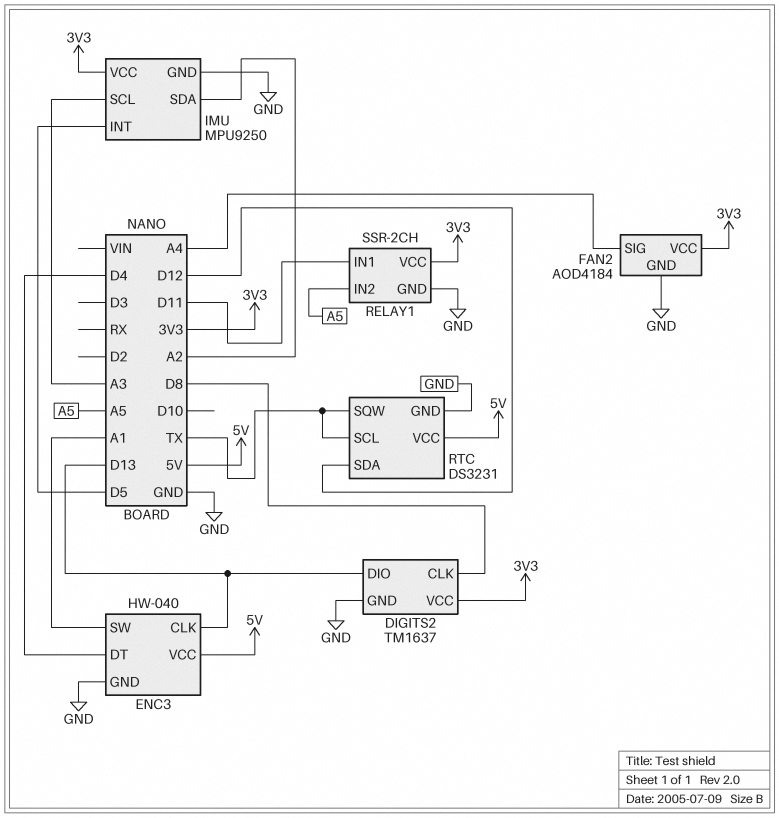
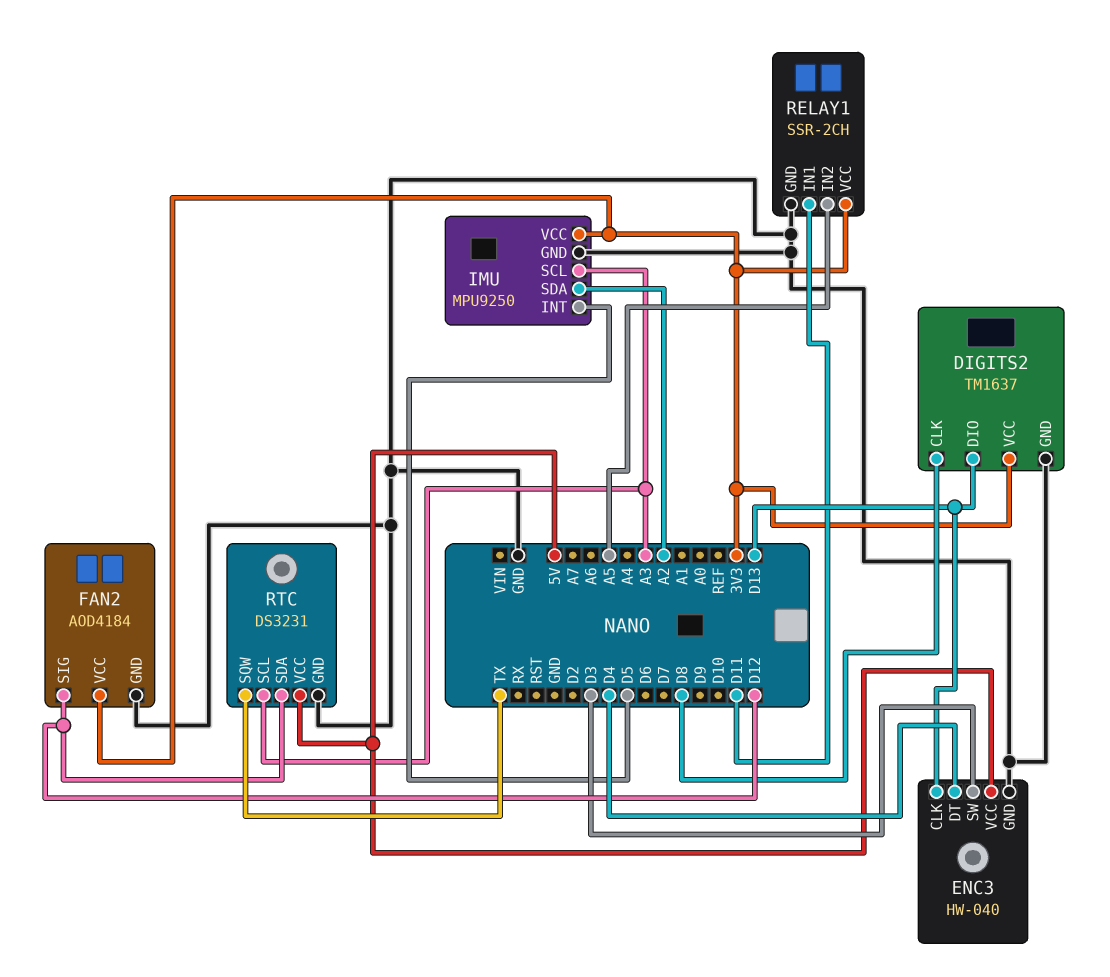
ENC3 pin SW: A1 -> D3
FAN2 pin SIG: A4 -> D12
RTC pin SCL: TX -> A3

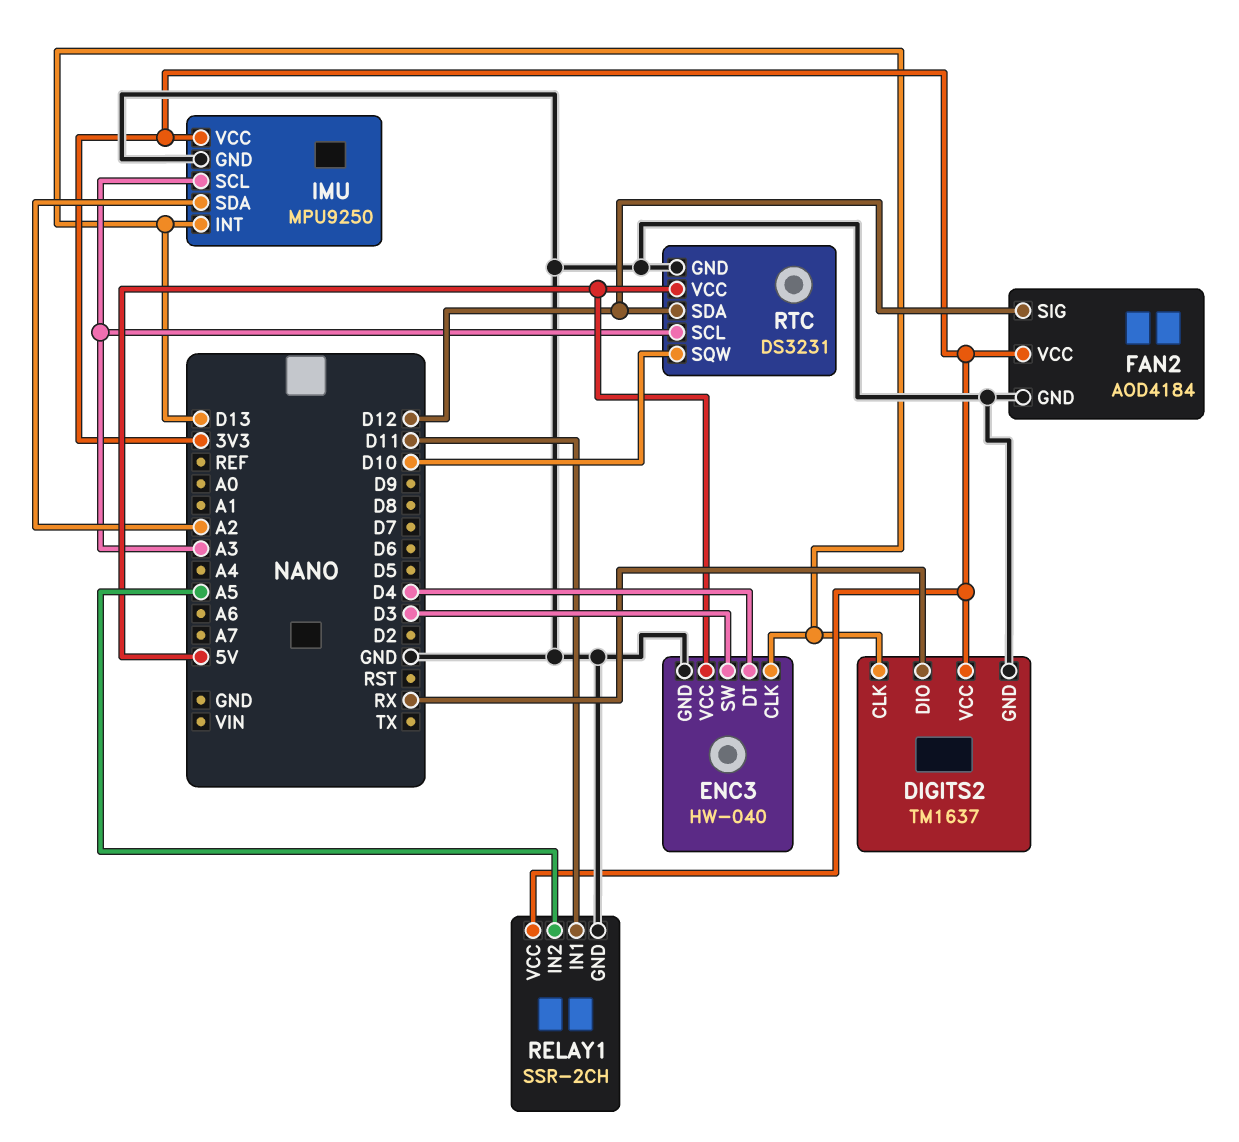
DIGITS2 pin CLK: D8 -> D13
DIGITS2 pin DIO: D13 -> RX
IMU pin INT: D5 -> D13
RTC pin SQW: TX -> D10

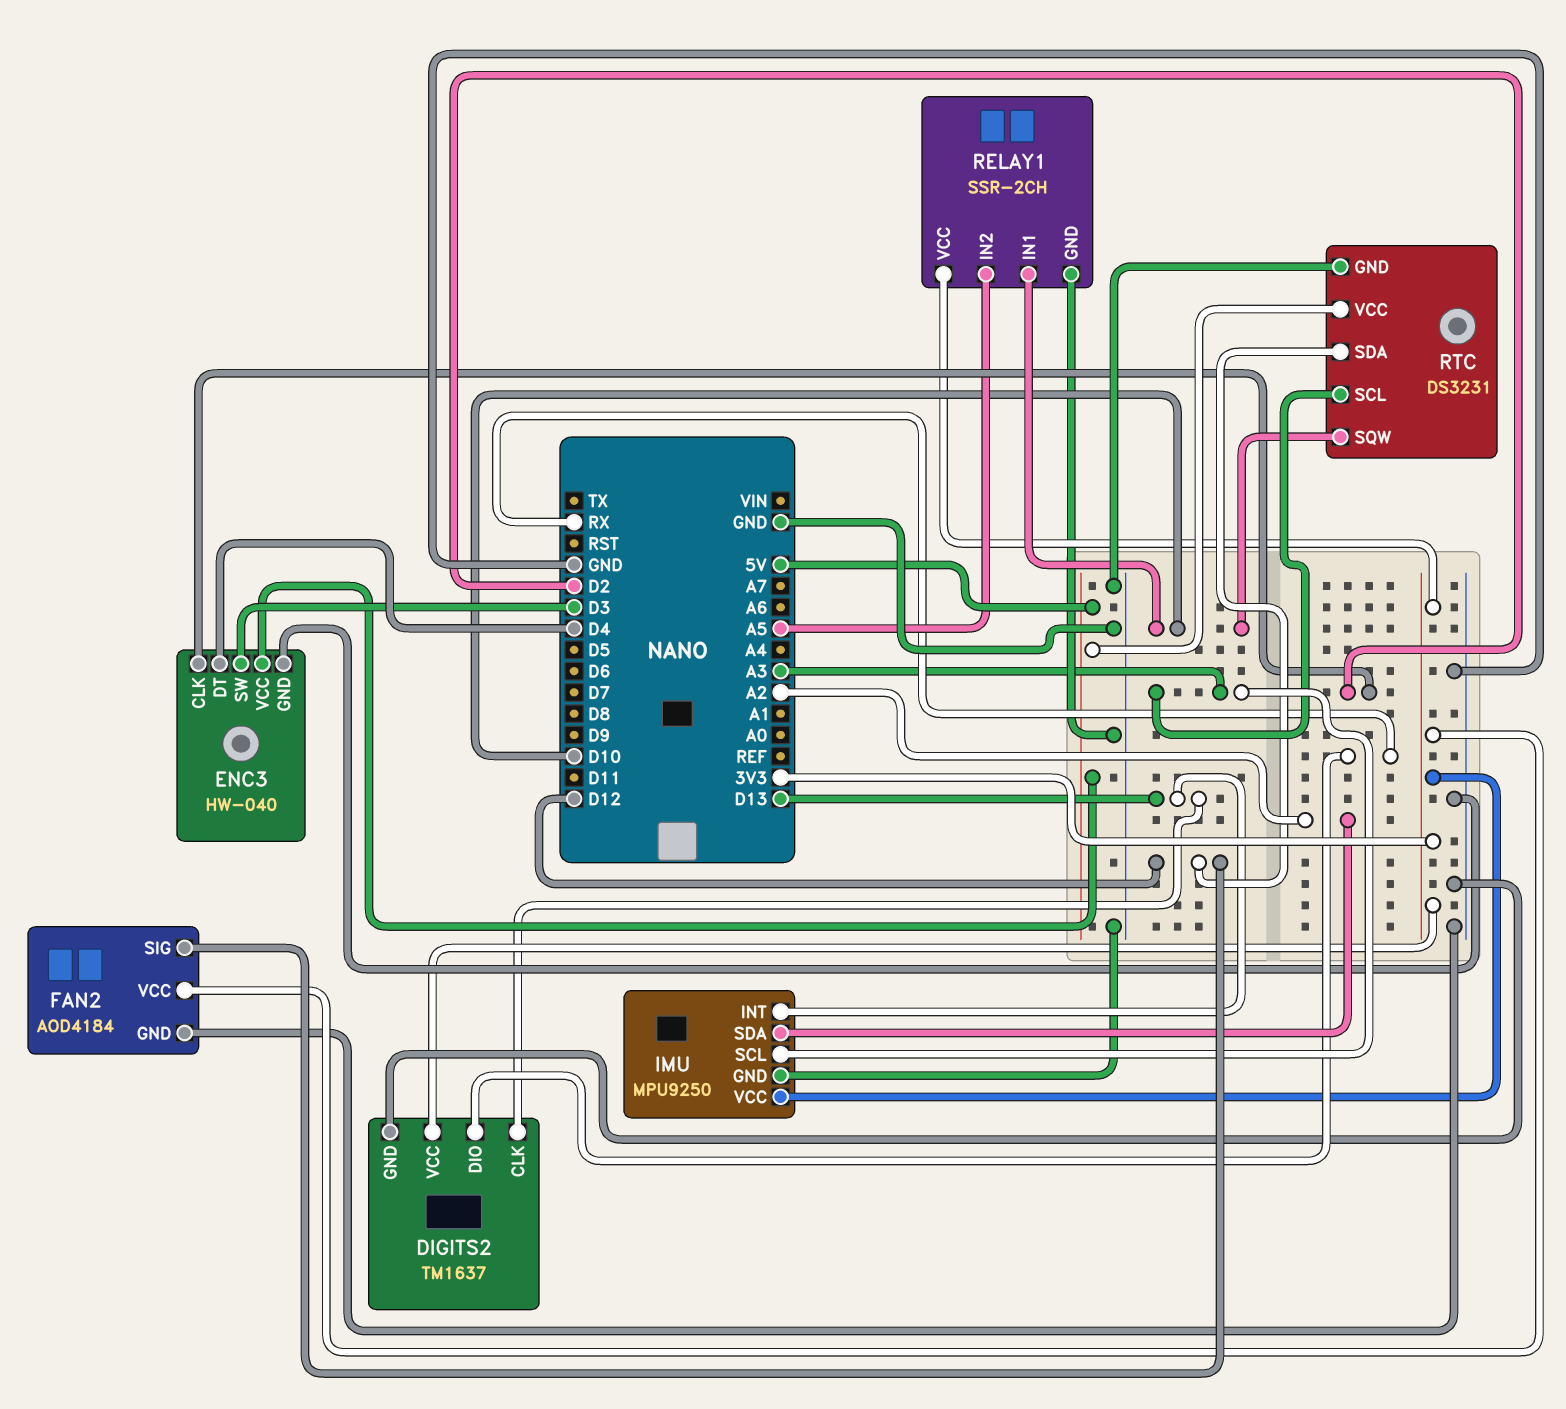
ENC3 pin CLK: D13 -> D2
RELAY1 pin IN1: D11 -> D10

